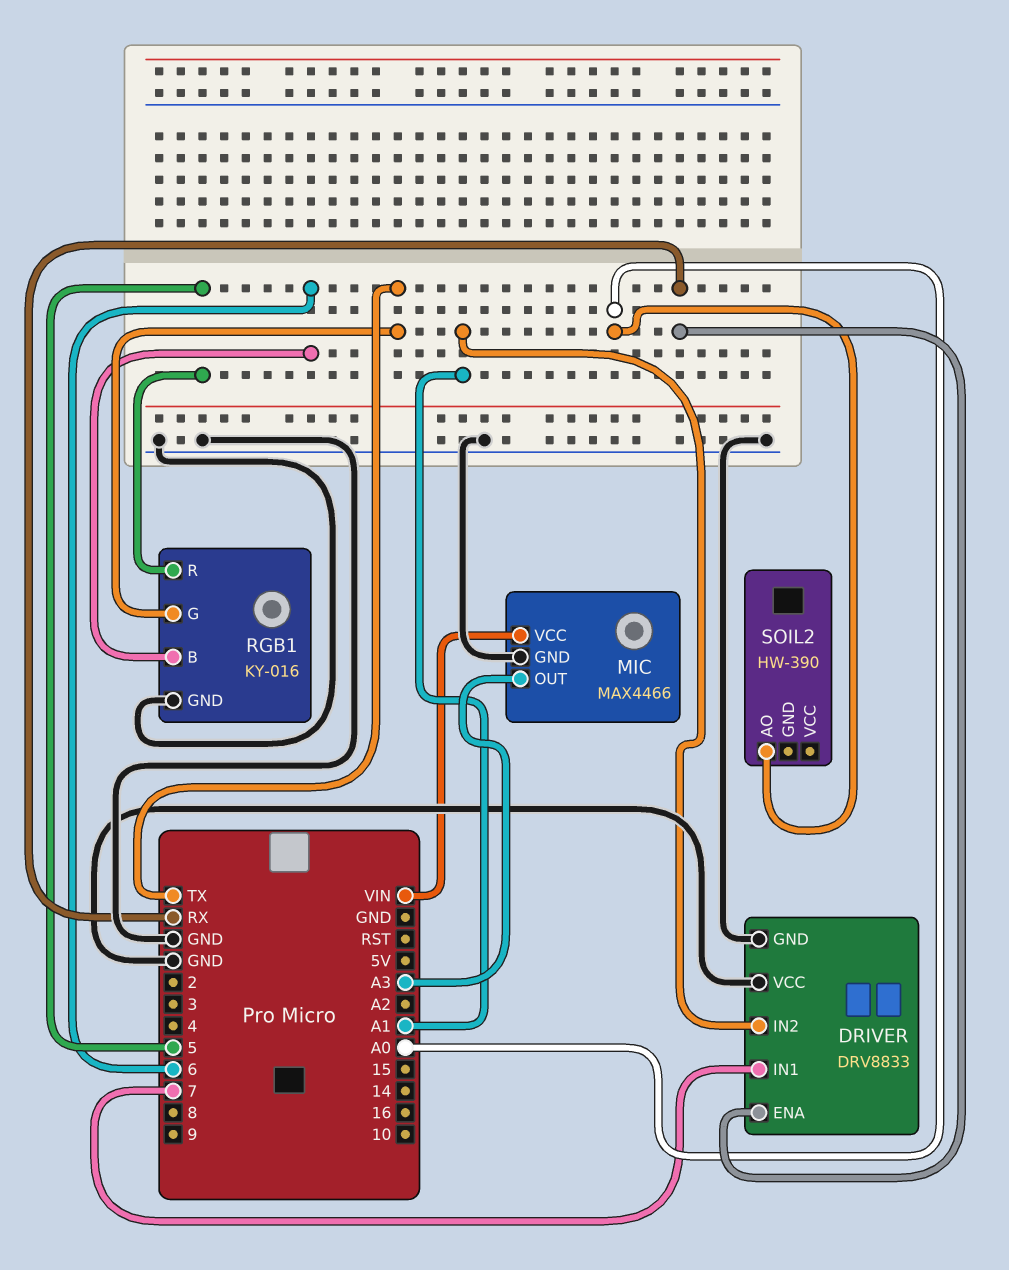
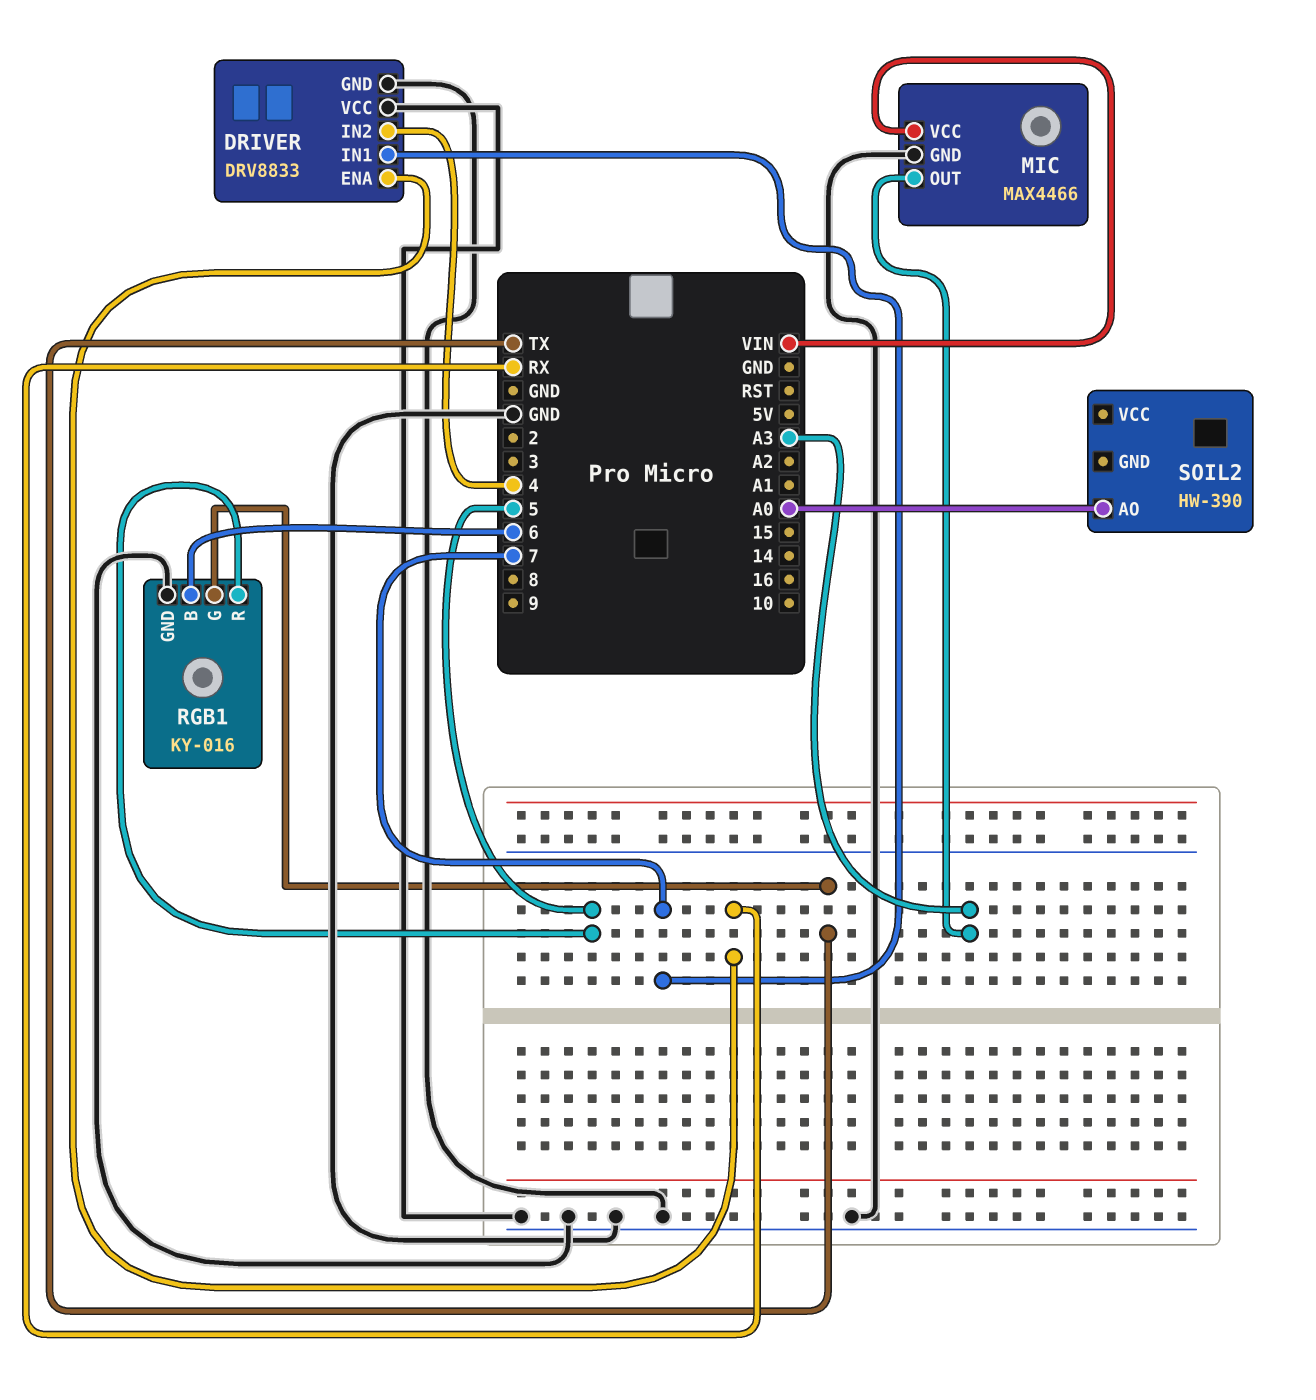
DRIVER pin IN2: A1 -> 4

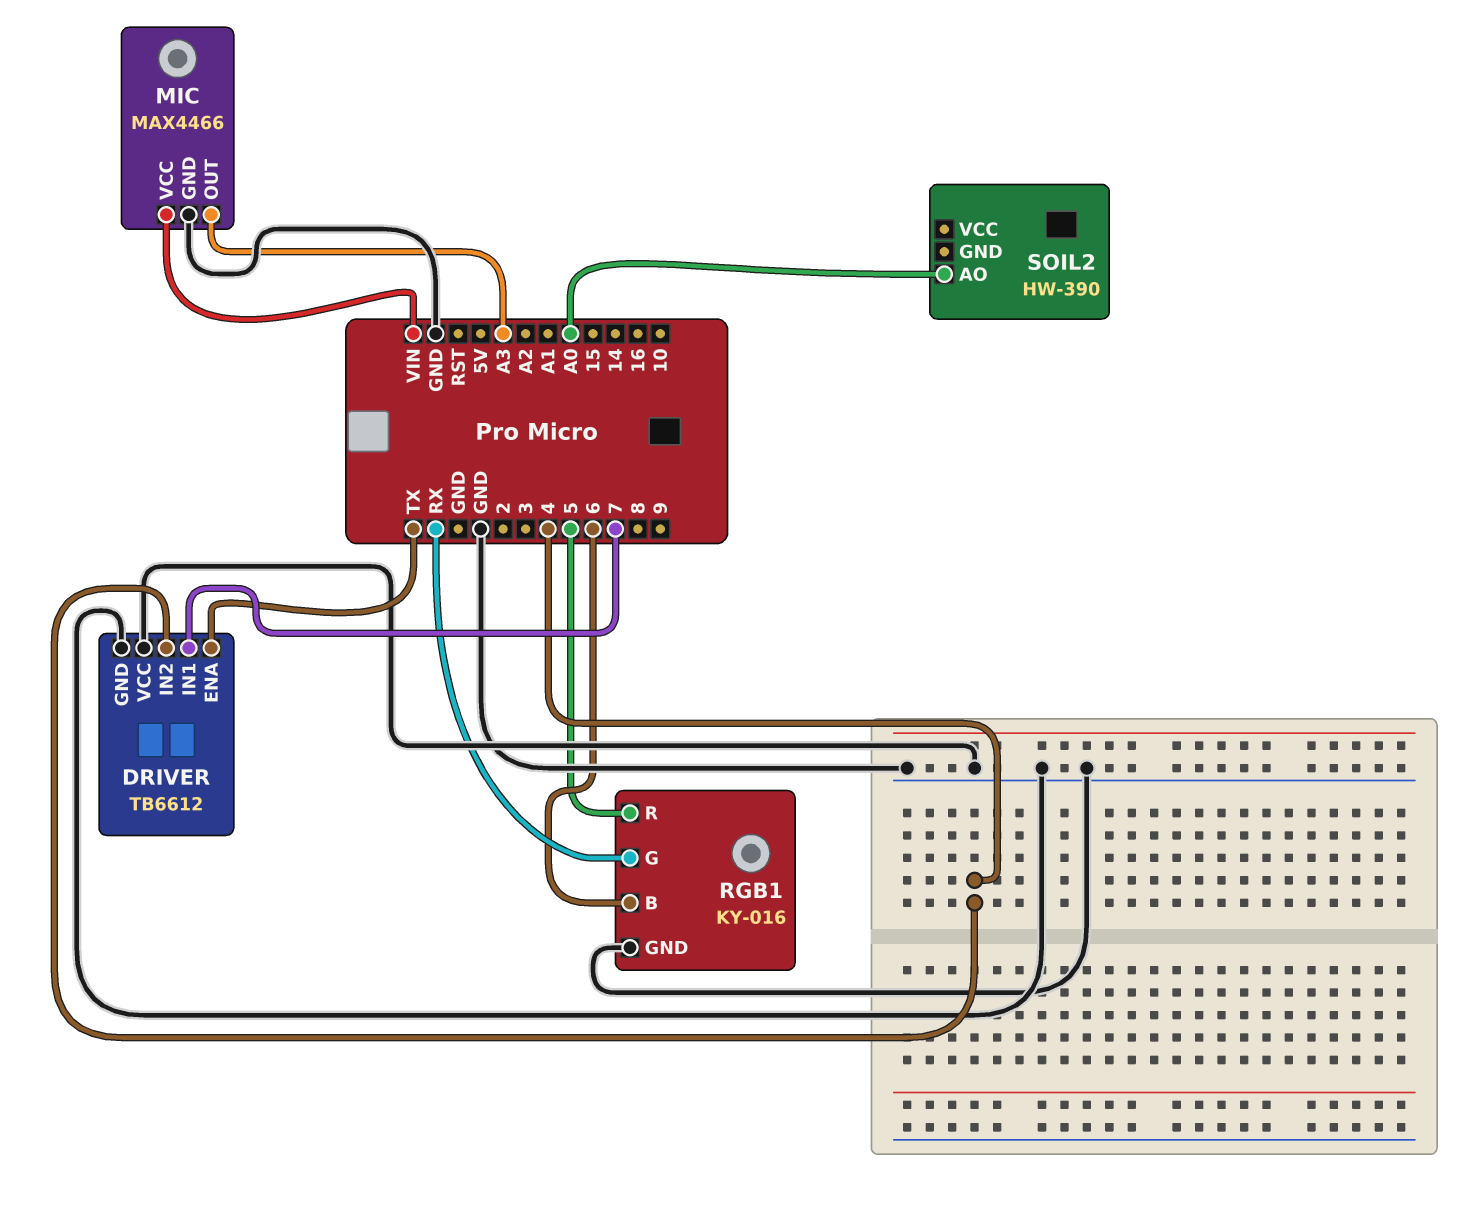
DRIVER: DRV8833 -> TB6612
DRIVER pin ENA: RX -> TX
RGB1 pin G: TX -> RX

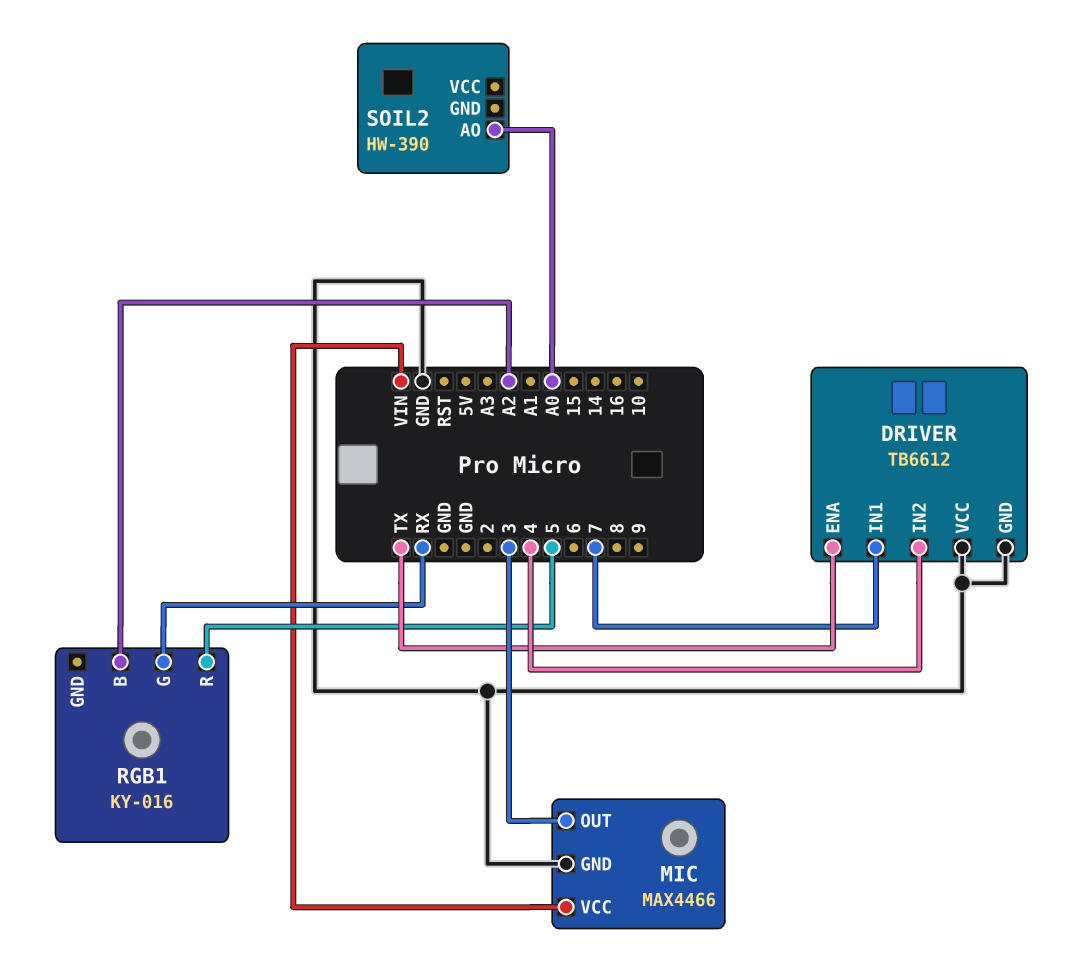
MIC pin OUT: A3 -> 3
RGB1 pin B: 6 -> A2
RGB1 pin GND: GND -> none

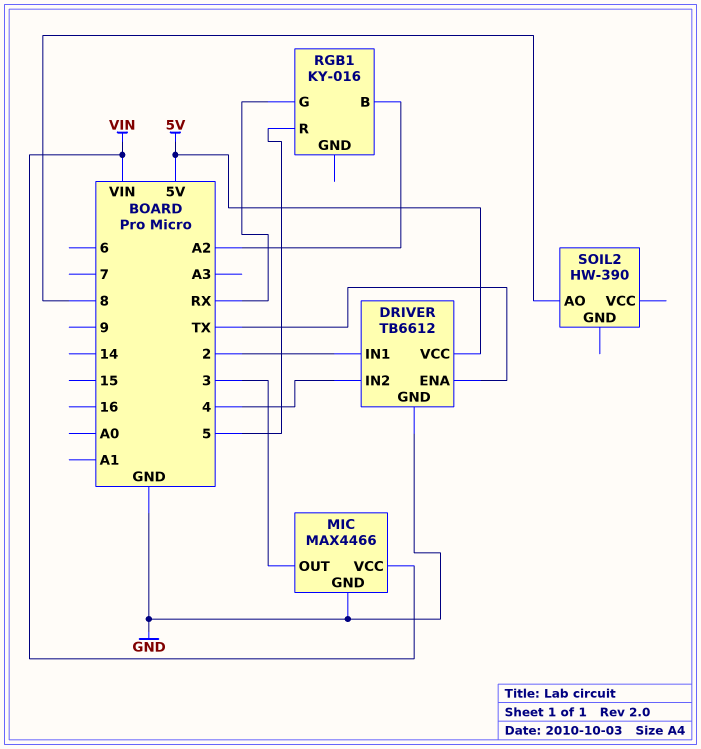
DRIVER pin IN1: 7 -> 2
DRIVER pin VCC: GND -> 5V
SOIL2 pin AO: A0 -> 8

